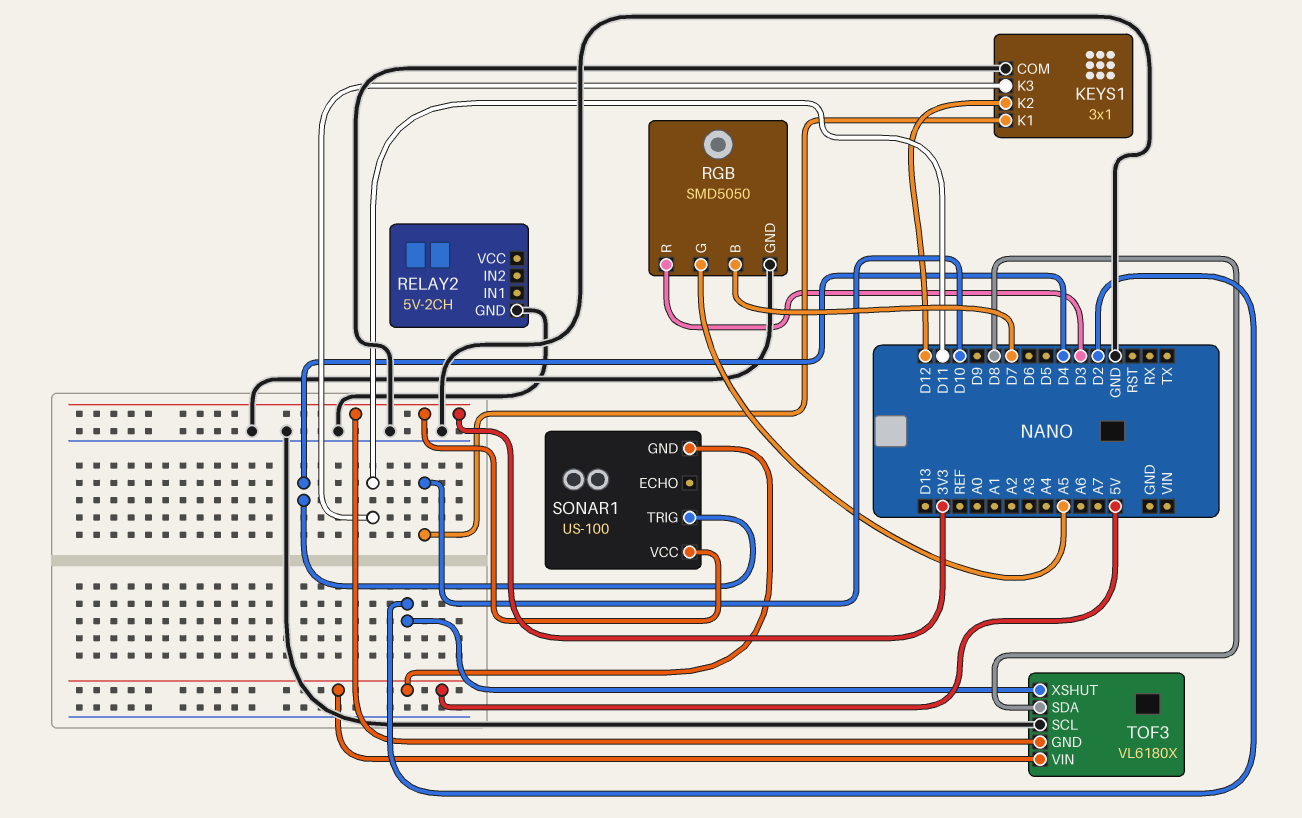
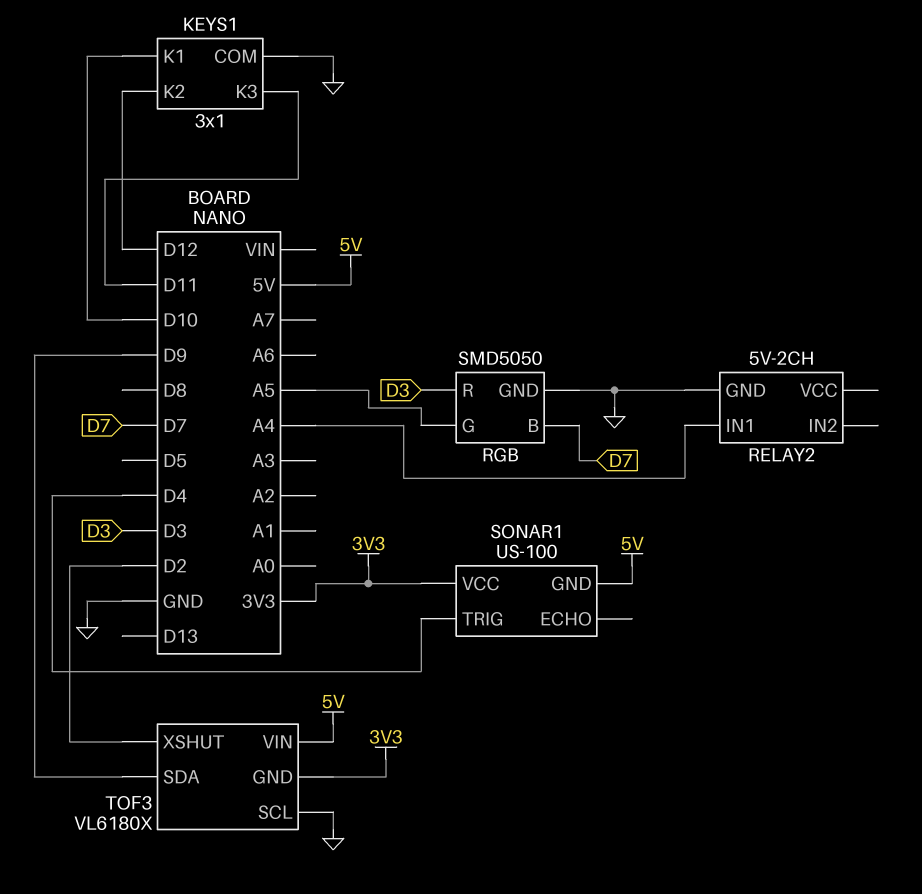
RELAY2 pin IN1: none -> A4
TOF3 pin SDA: D8 -> D9

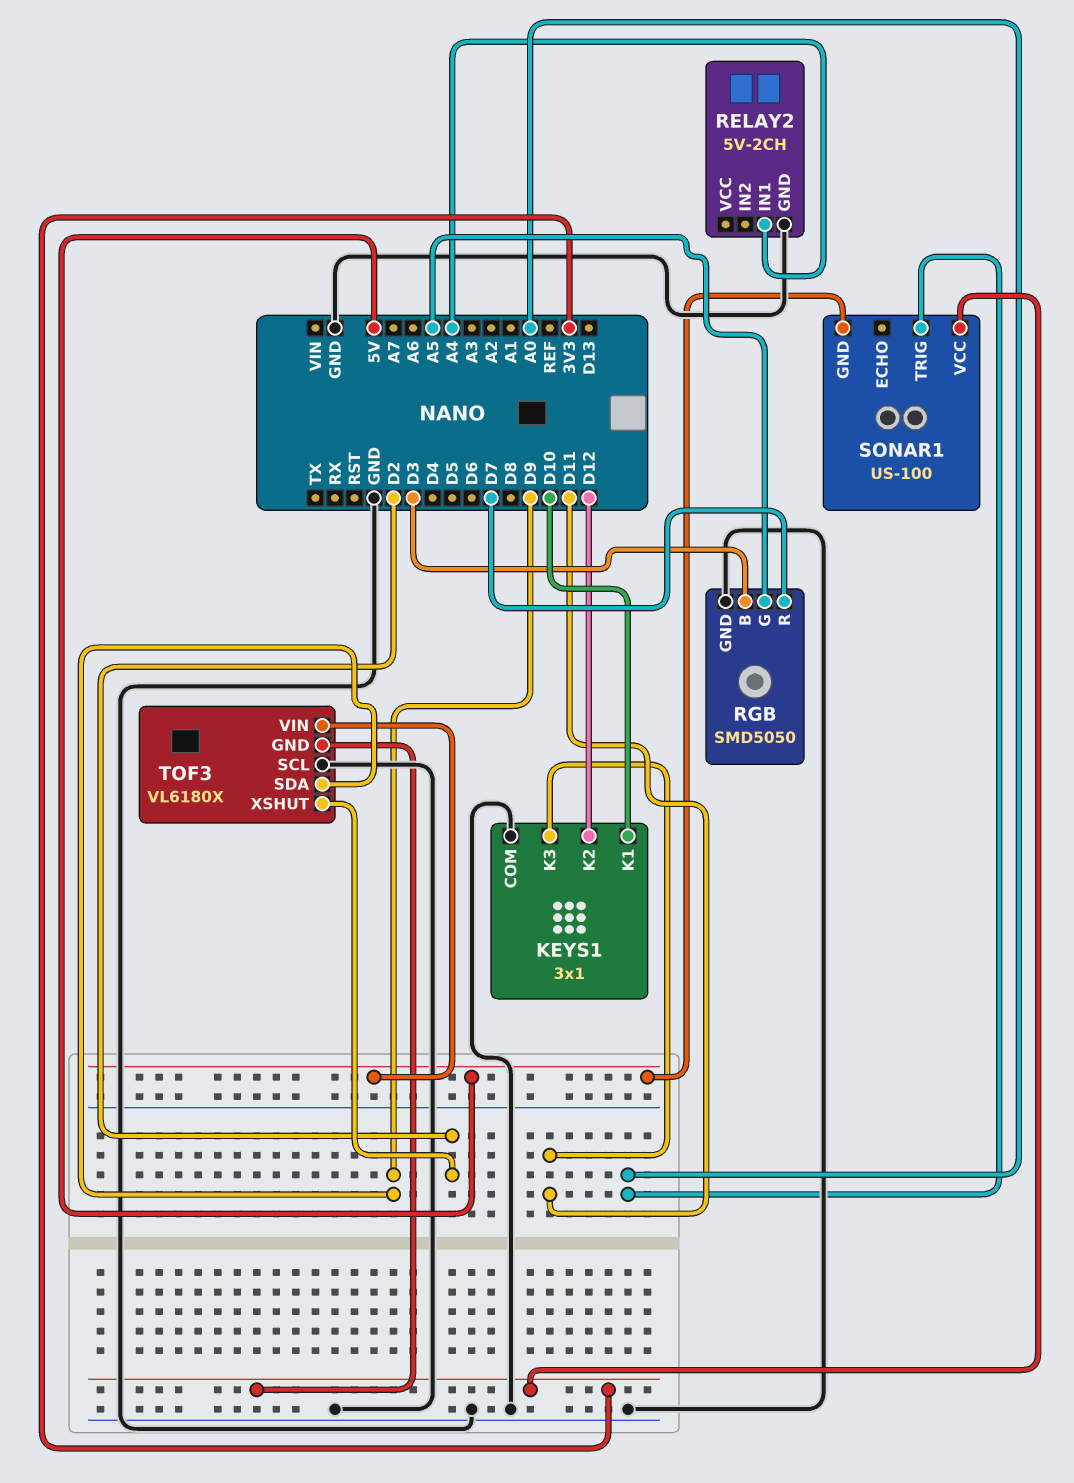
RGB pin B: D7 -> D3
RGB pin R: D3 -> D7
SONAR1 pin TRIG: D4 -> A0

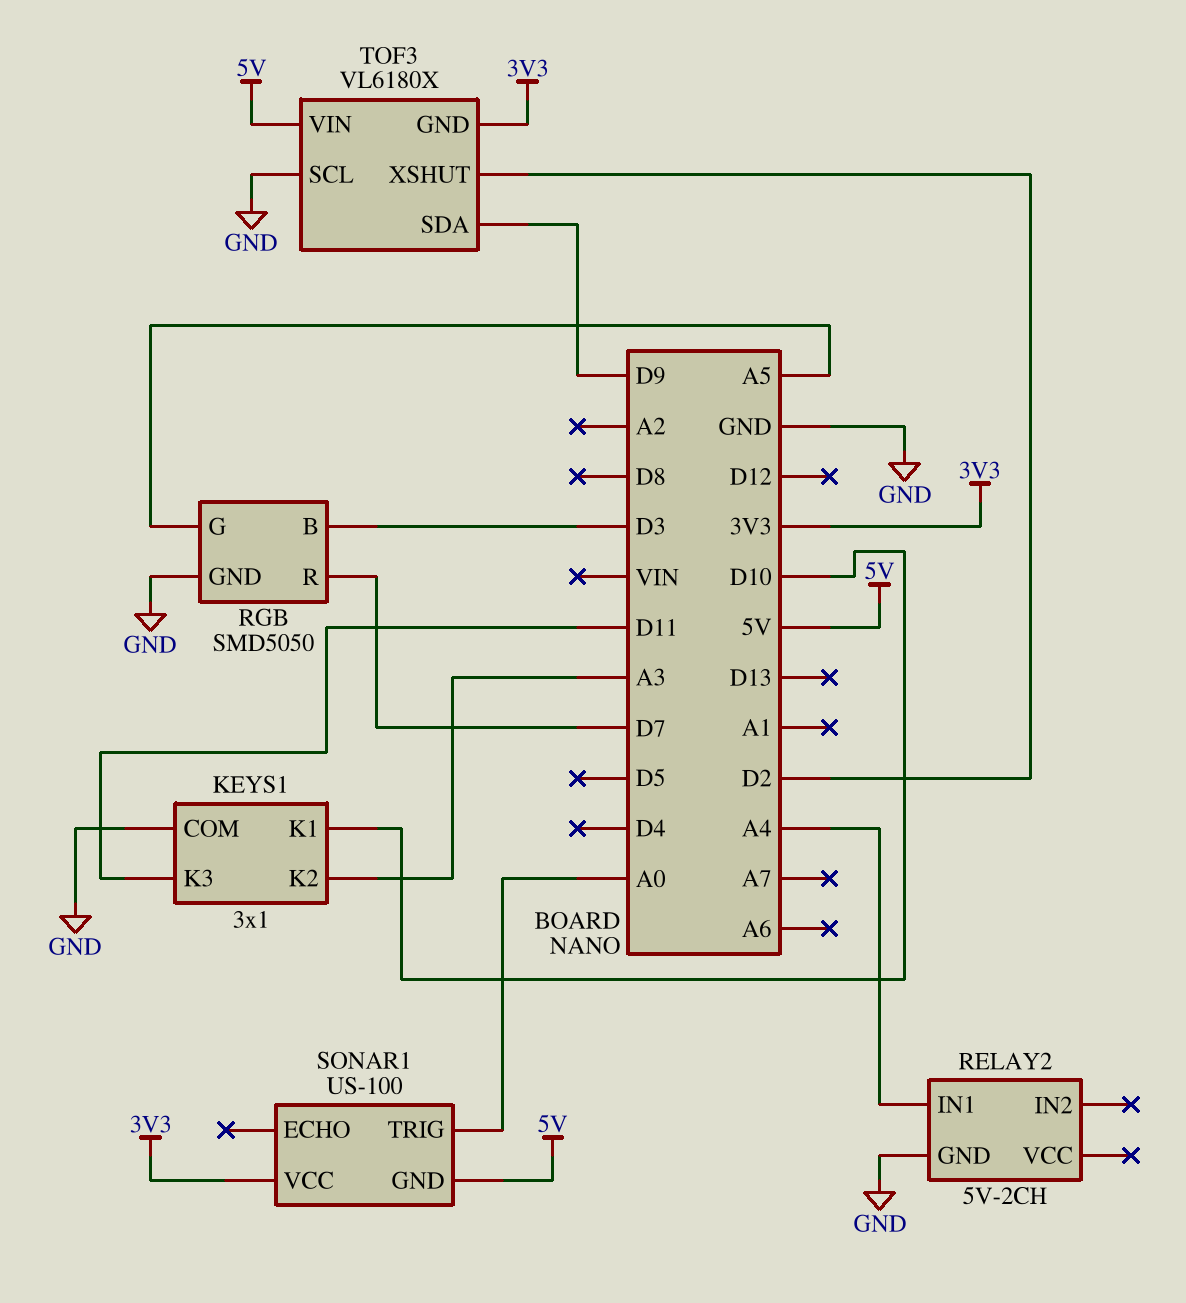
KEYS1 pin K2: D12 -> A3

